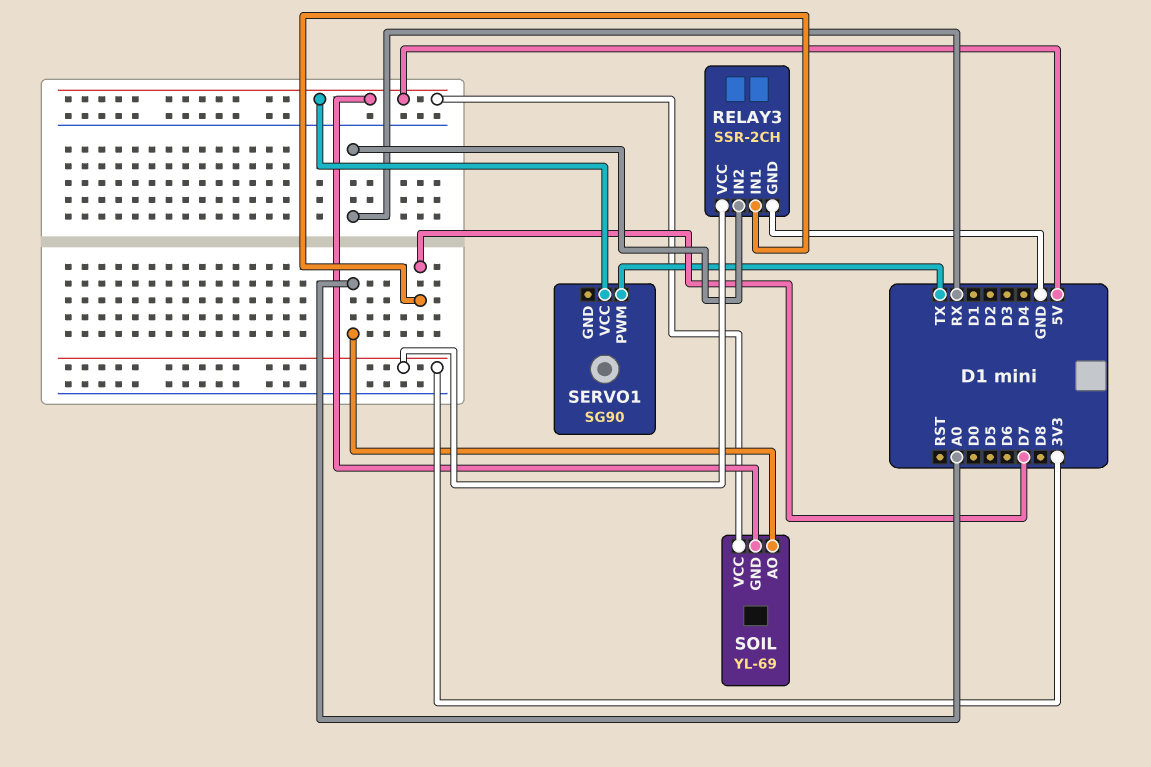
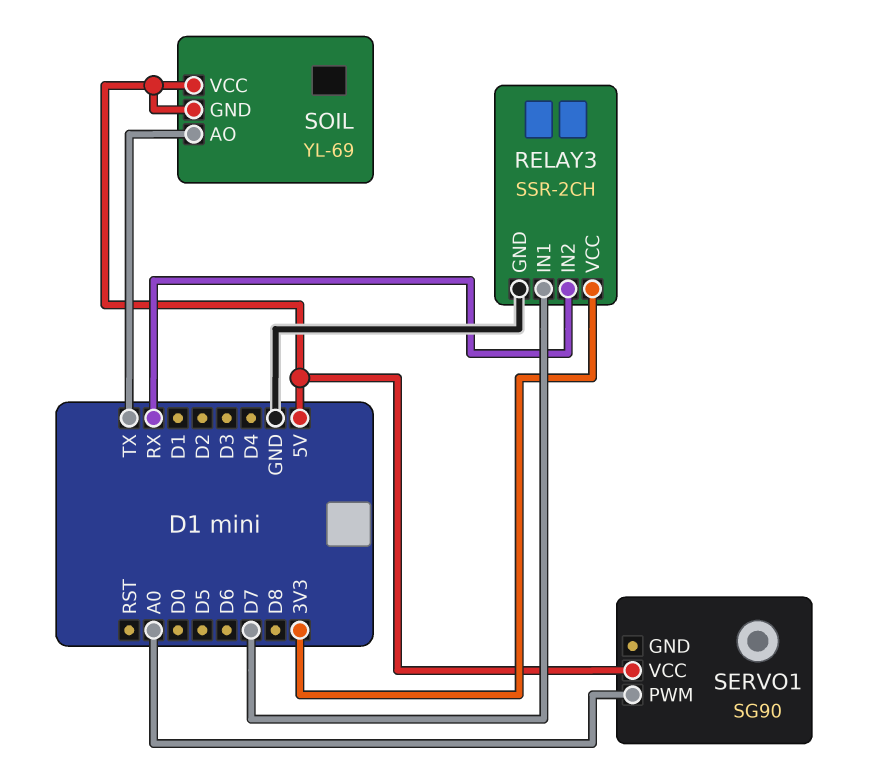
SERVO1 pin PWM: TX -> A0
SOIL pin AO: A0 -> TX

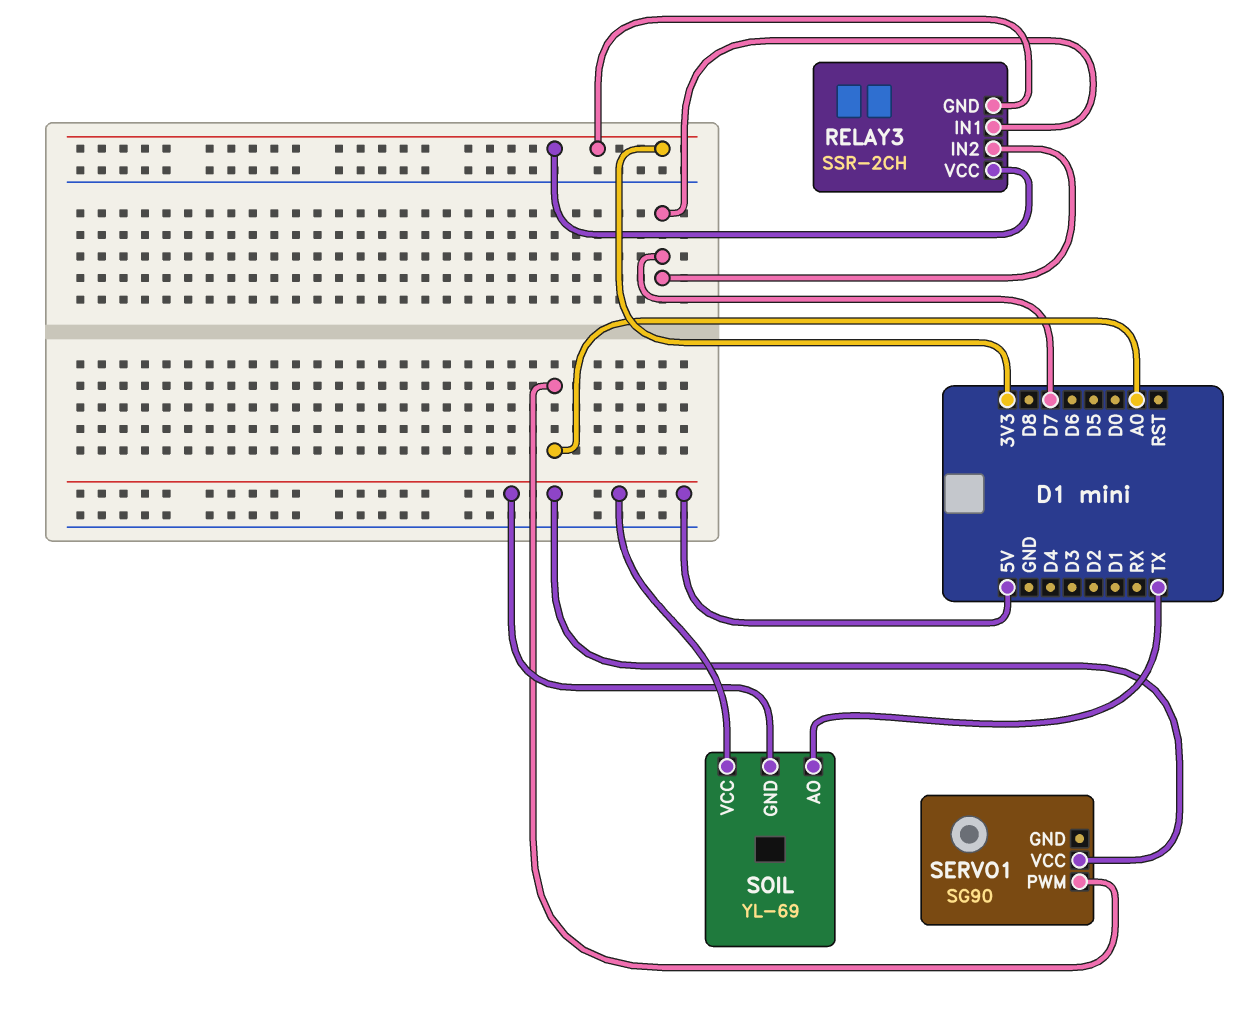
RELAY3 pin GND: GND -> 3V3
RELAY3 pin IN2: RX -> D7

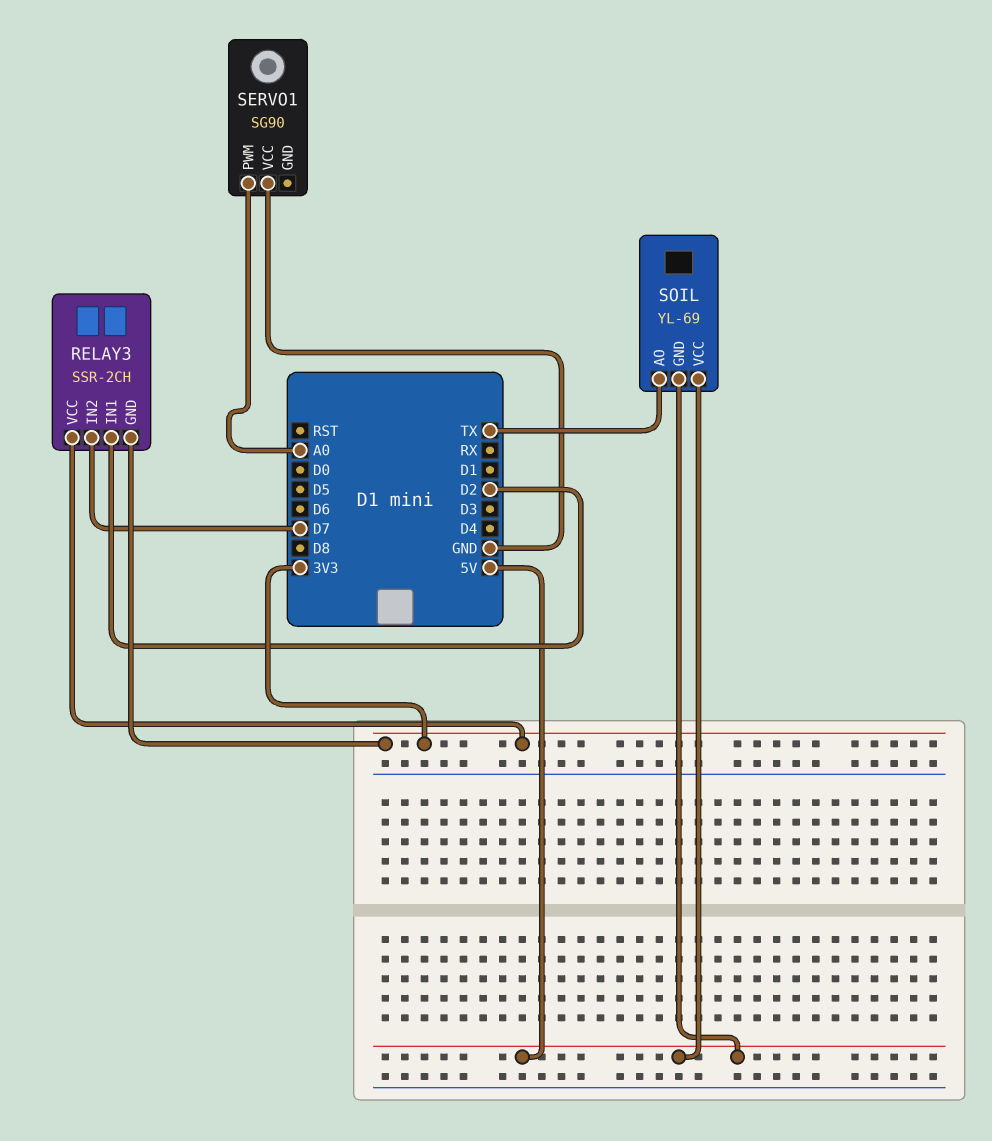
RELAY3 pin IN1: D7 -> D2
SERVO1 pin VCC: 5V -> GND

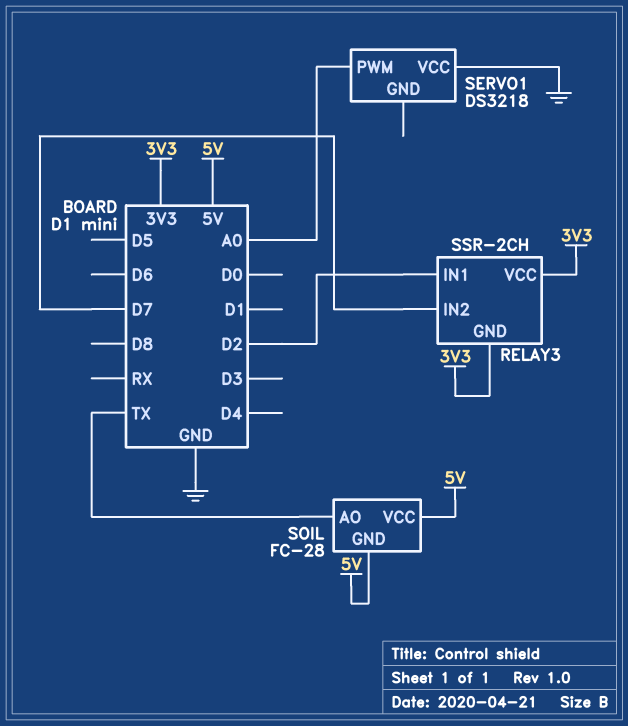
SERVO1: SG90 -> DS3218
SOIL: YL-69 -> FC-28

